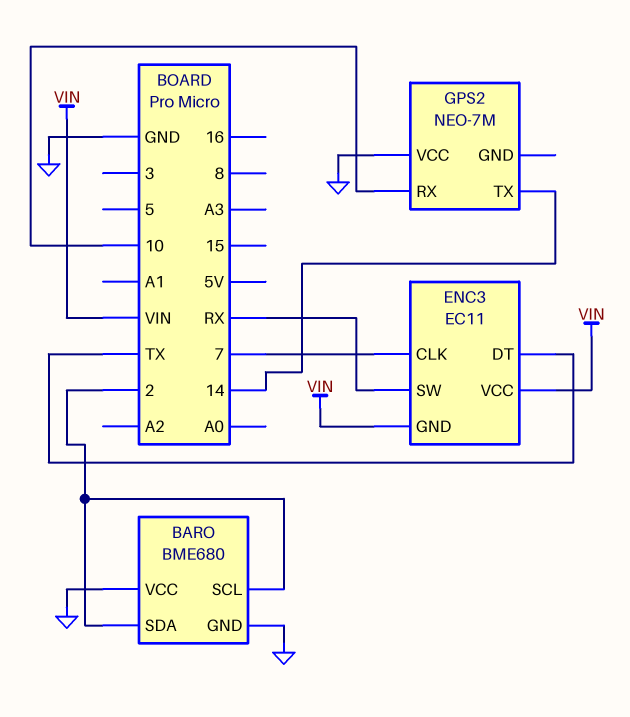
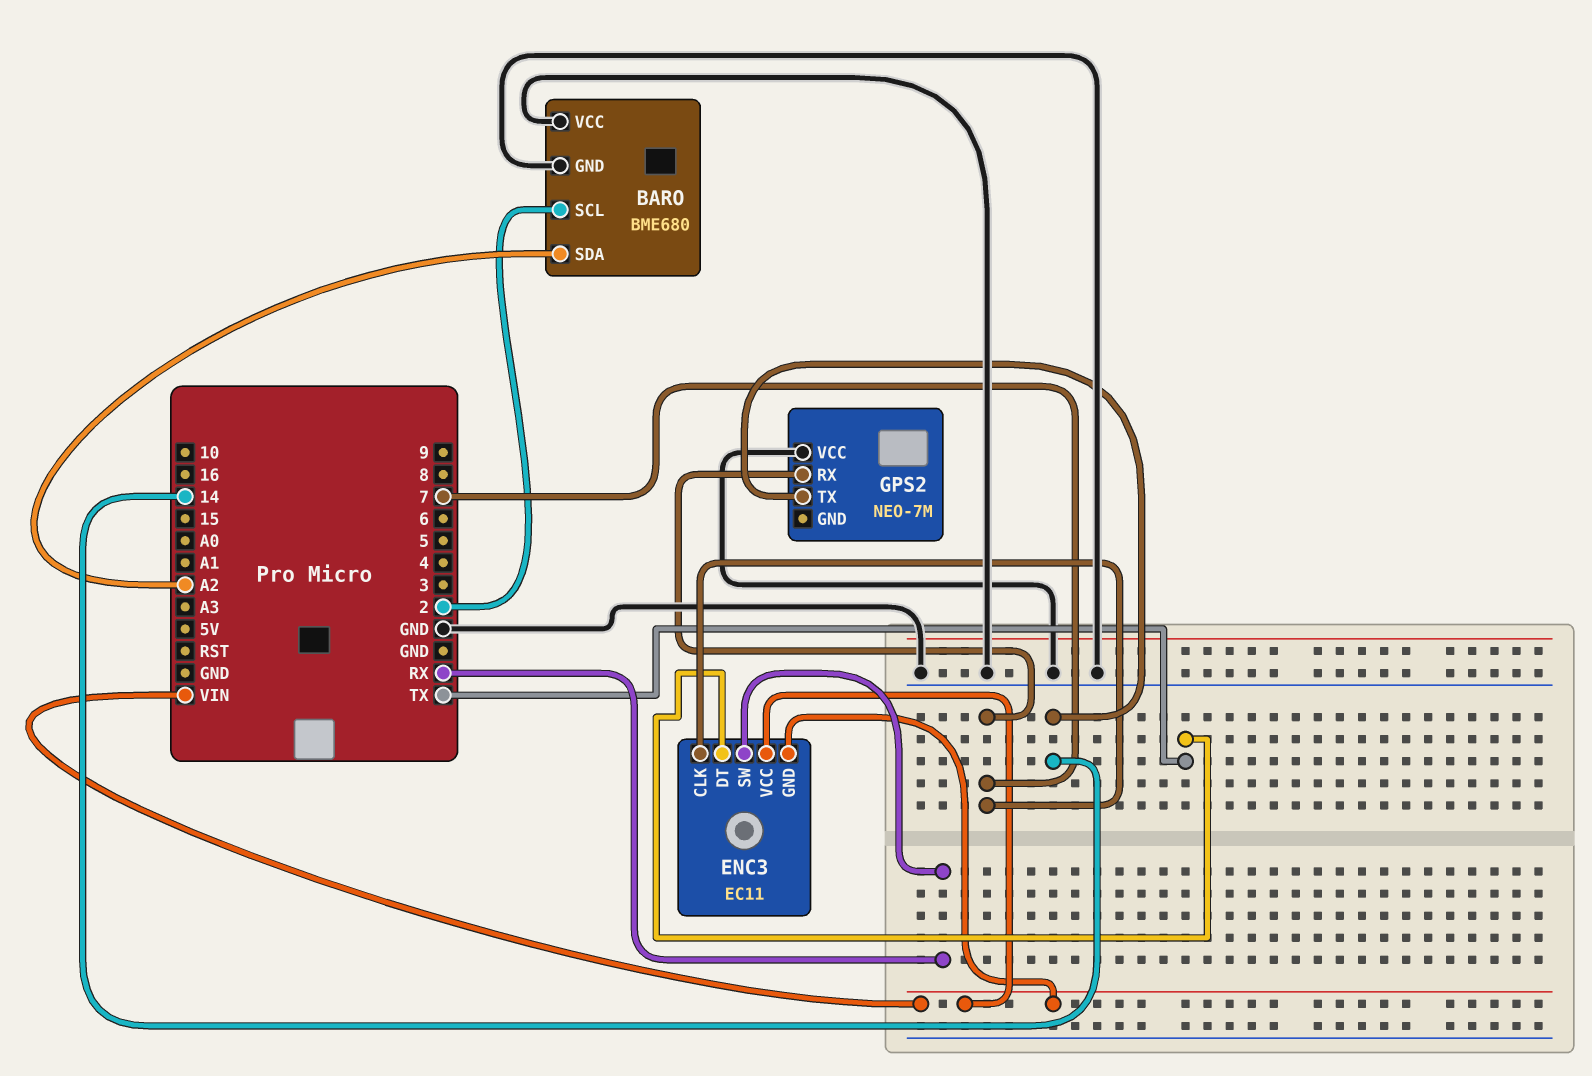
BARO pin SDA: 2 -> A2
GPS2 pin RX: 10 -> 7

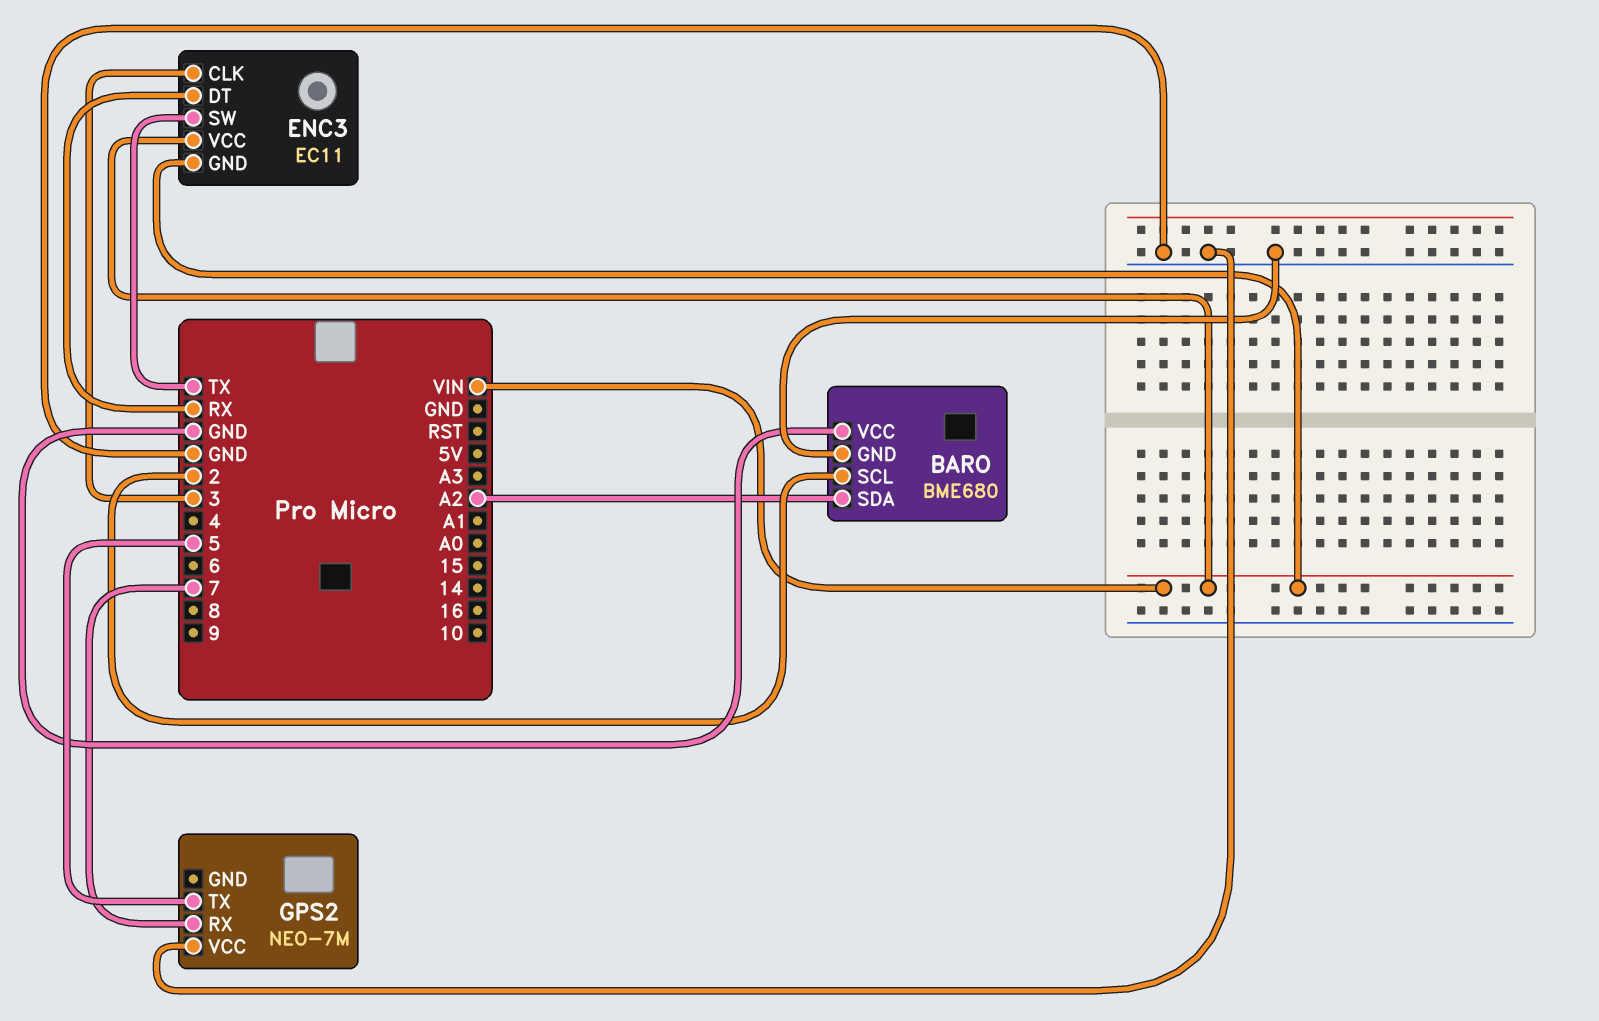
ENC3 pin CLK: 7 -> 3
ENC3 pin DT: TX -> RX
ENC3 pin SW: RX -> TX
GPS2 pin TX: 14 -> 5

